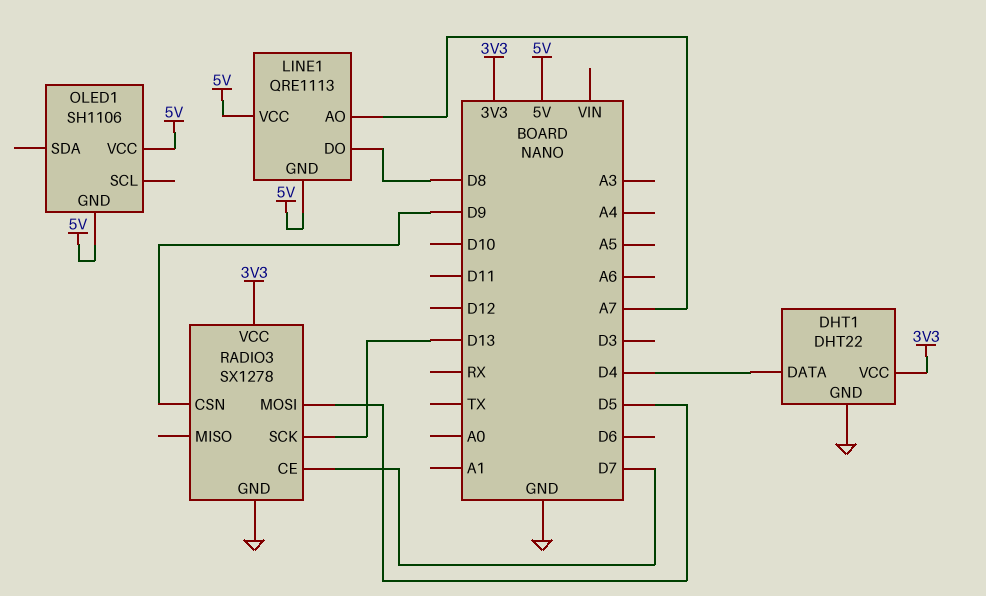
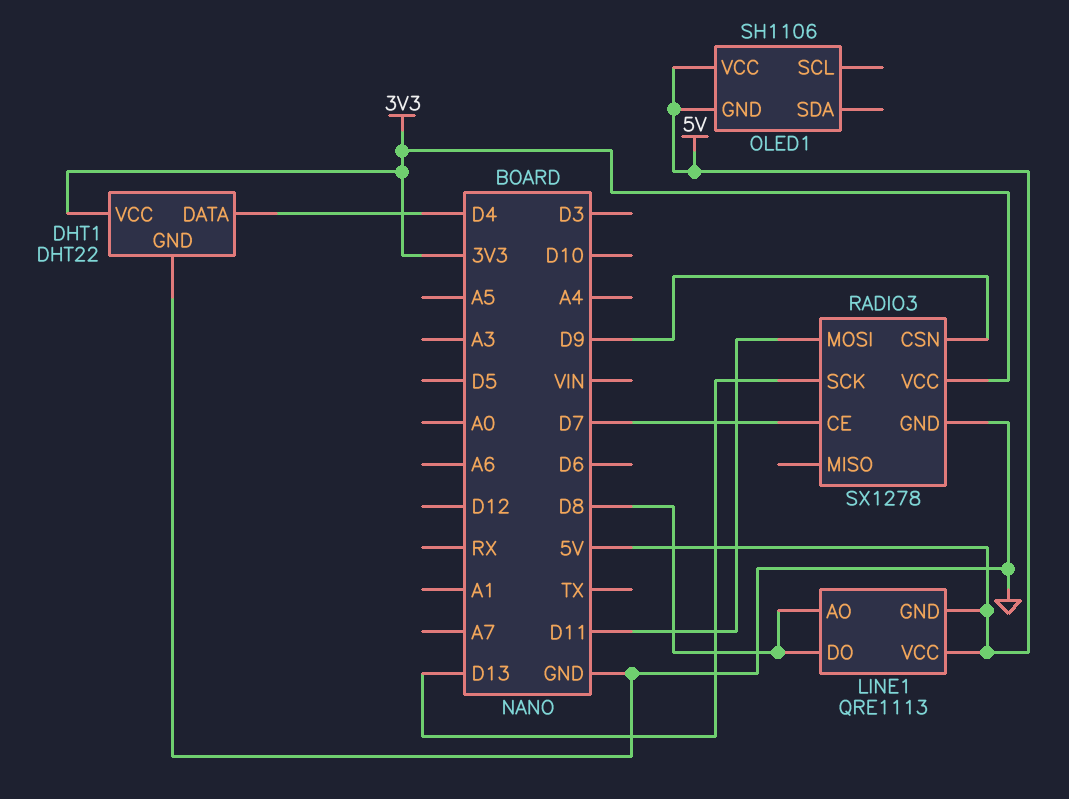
LINE1 pin AO: A7 -> D8
RADIO3 pin MOSI: D5 -> D11

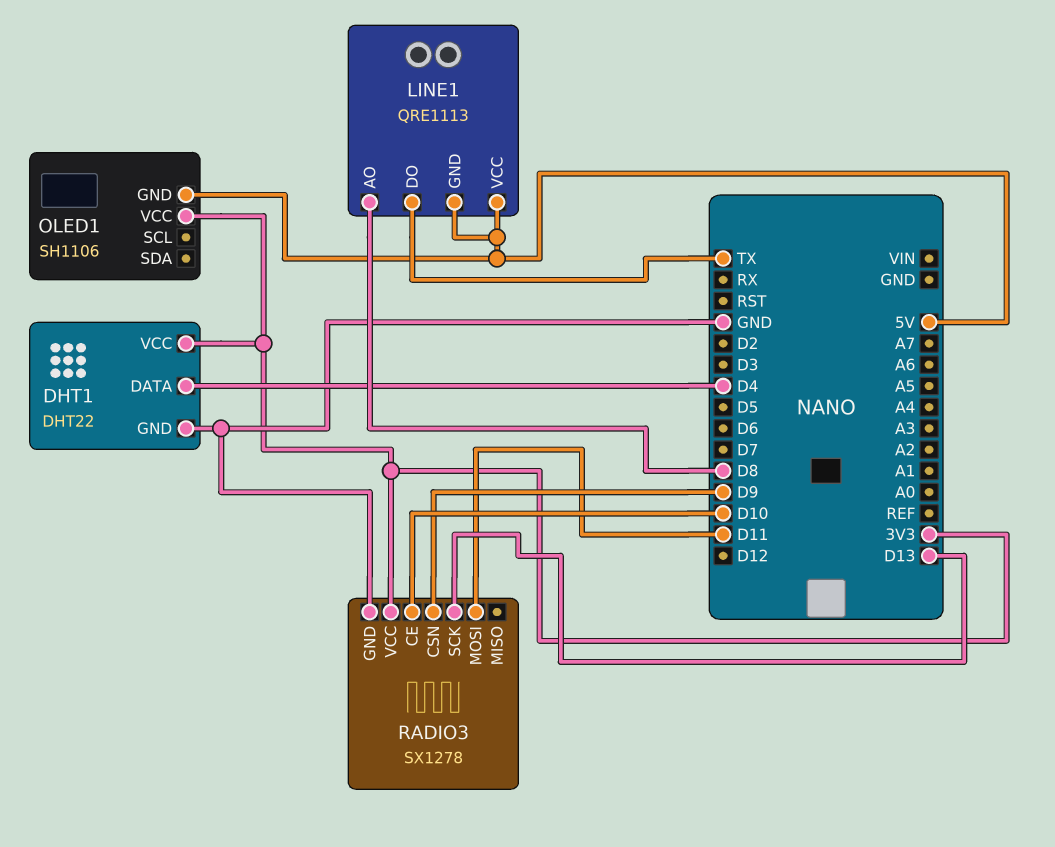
LINE1 pin DO: D8 -> TX
OLED1 pin VCC: 5V -> 3V3
RADIO3 pin CE: D7 -> D10

